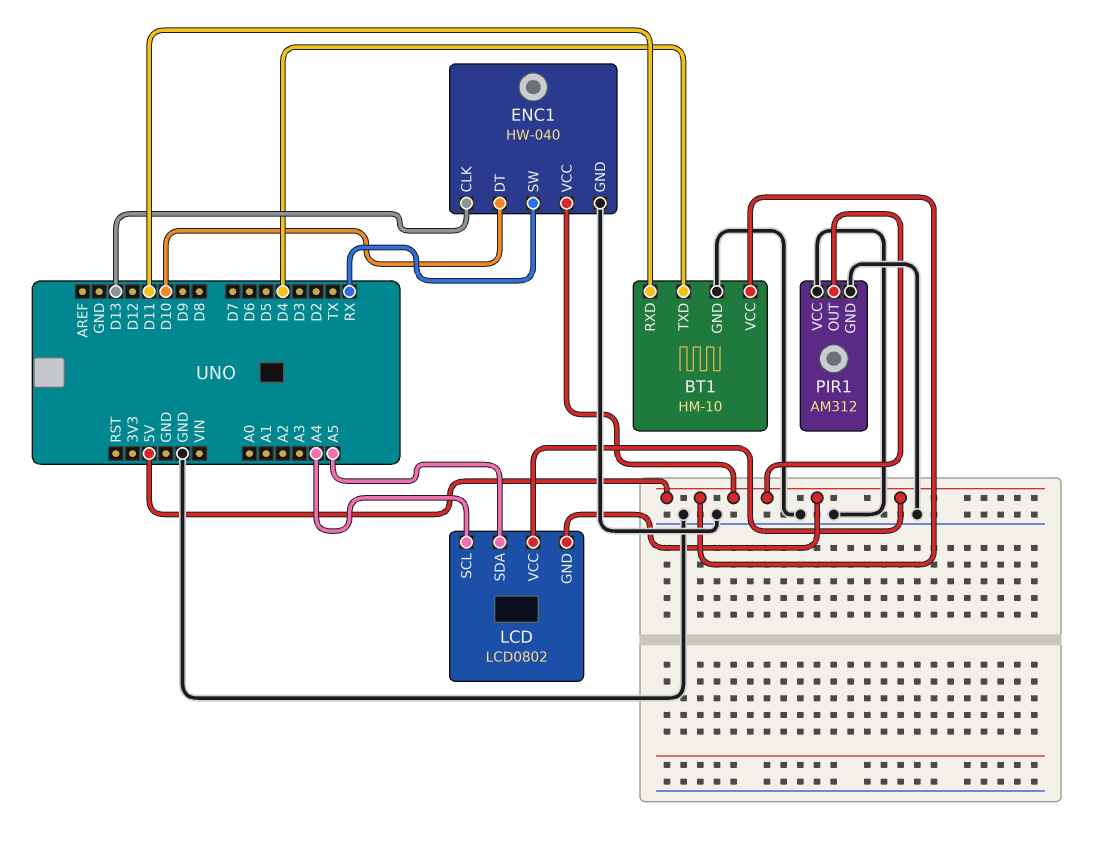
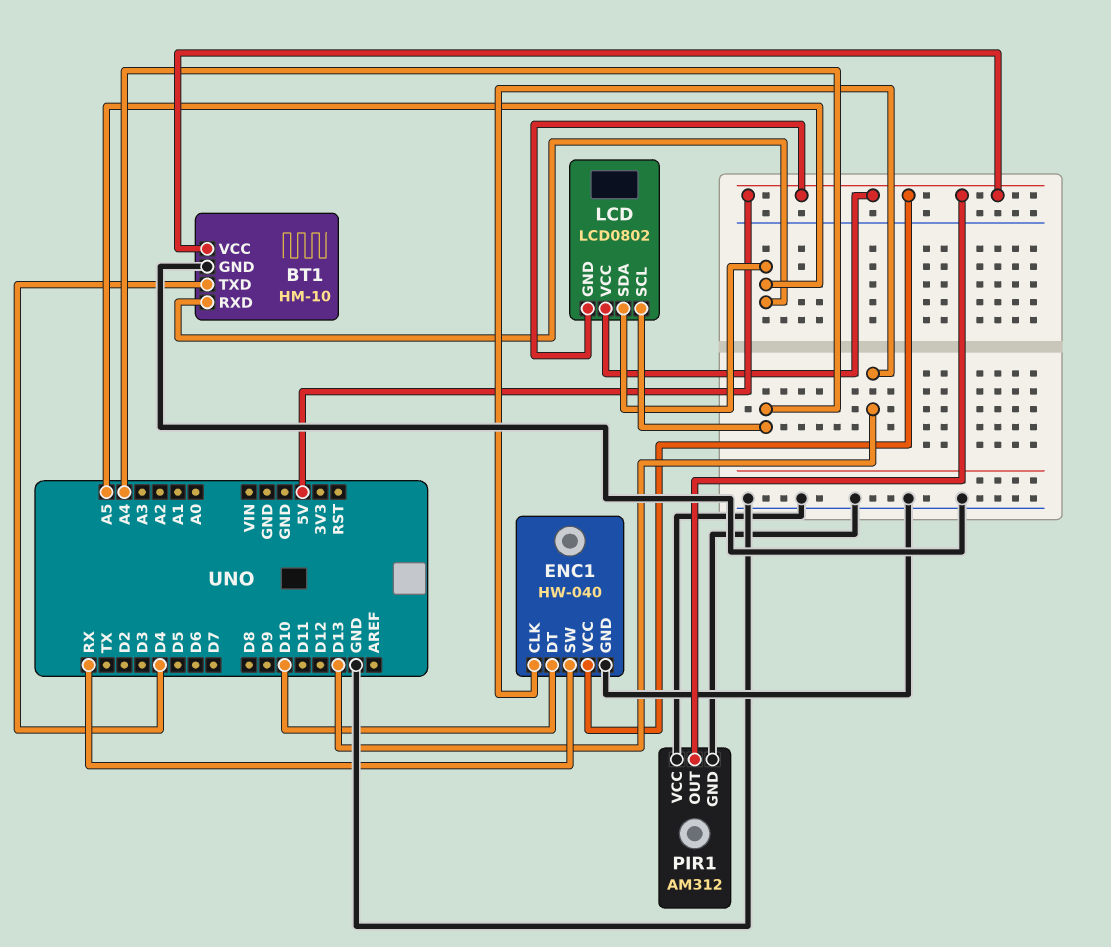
BT1 pin RXD: D11 -> A5

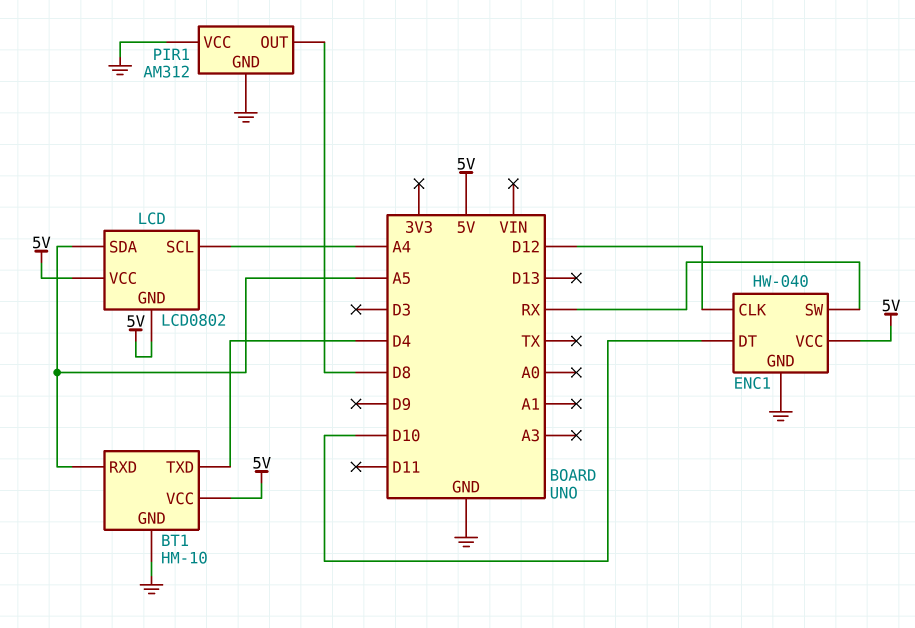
ENC1 pin CLK: D13 -> D12
PIR1 pin OUT: 5V -> D8

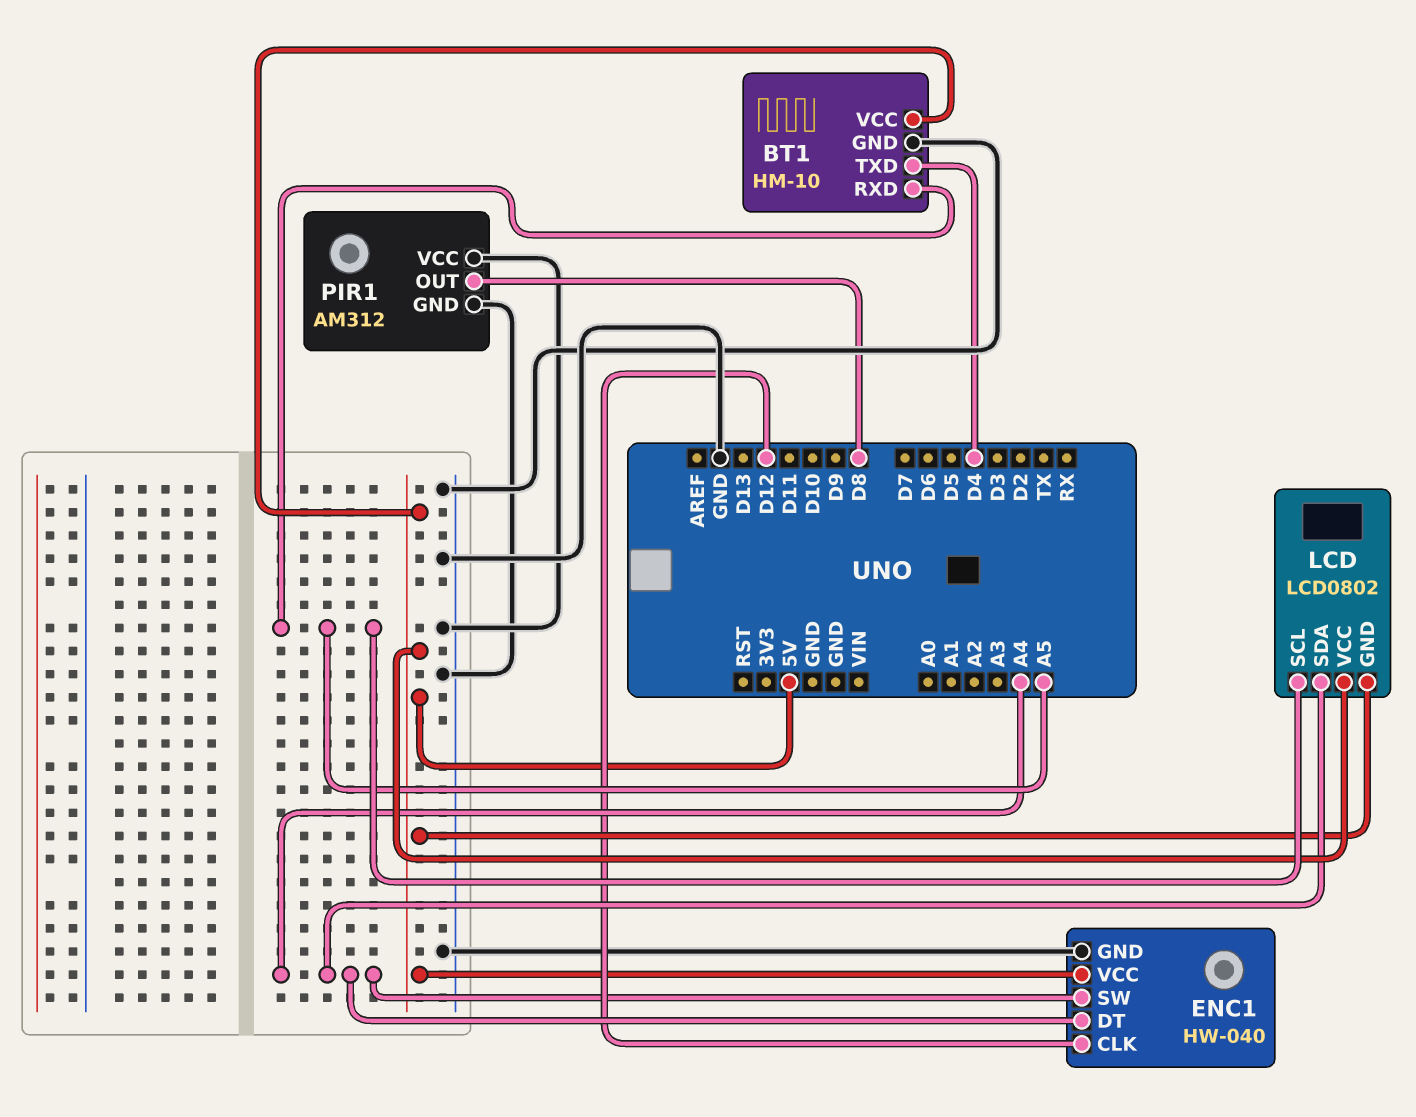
ENC1 pin DT: D10 -> A4
ENC1 pin SW: RX -> A4
LCD pin SCL: A4 -> A5
LCD pin SDA: A5 -> A4

